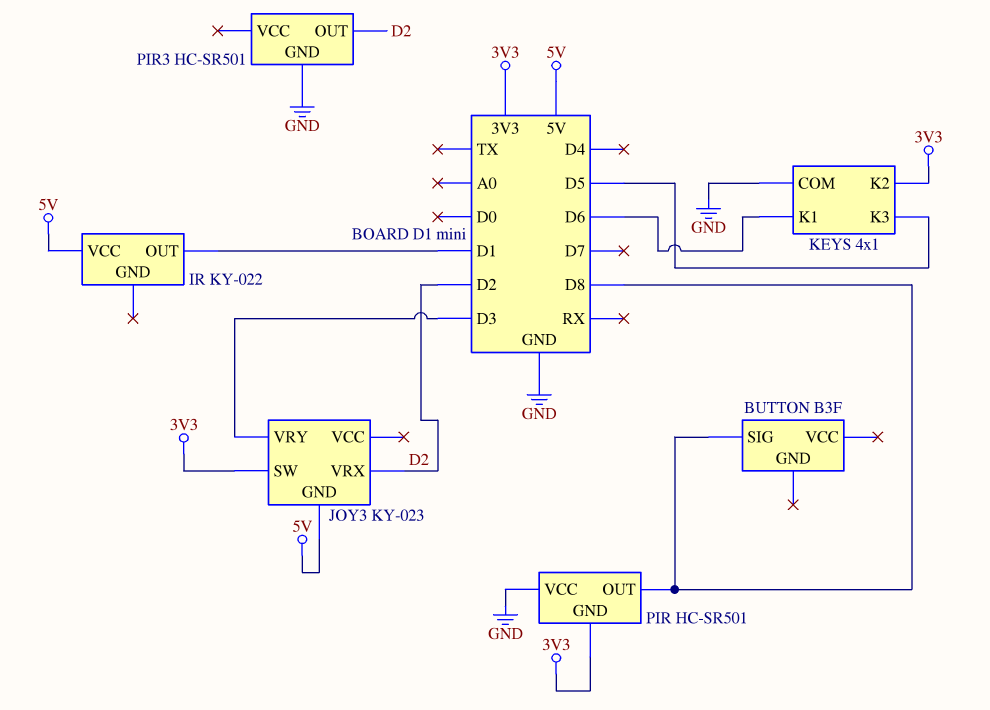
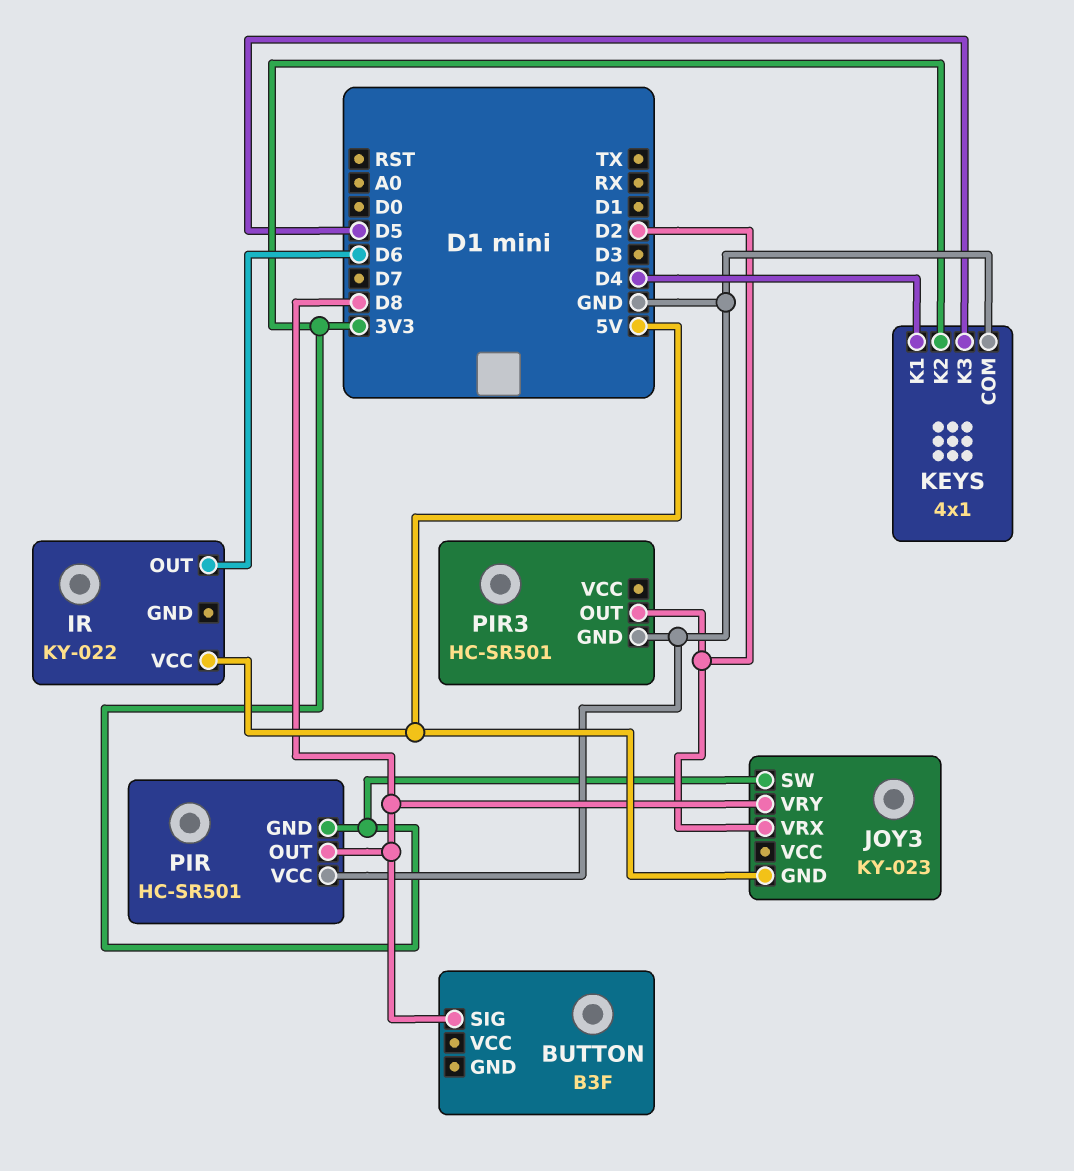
IR pin OUT: D1 -> D6
JOY3 pin VRY: D3 -> D8
KEYS pin K1: D6 -> D4

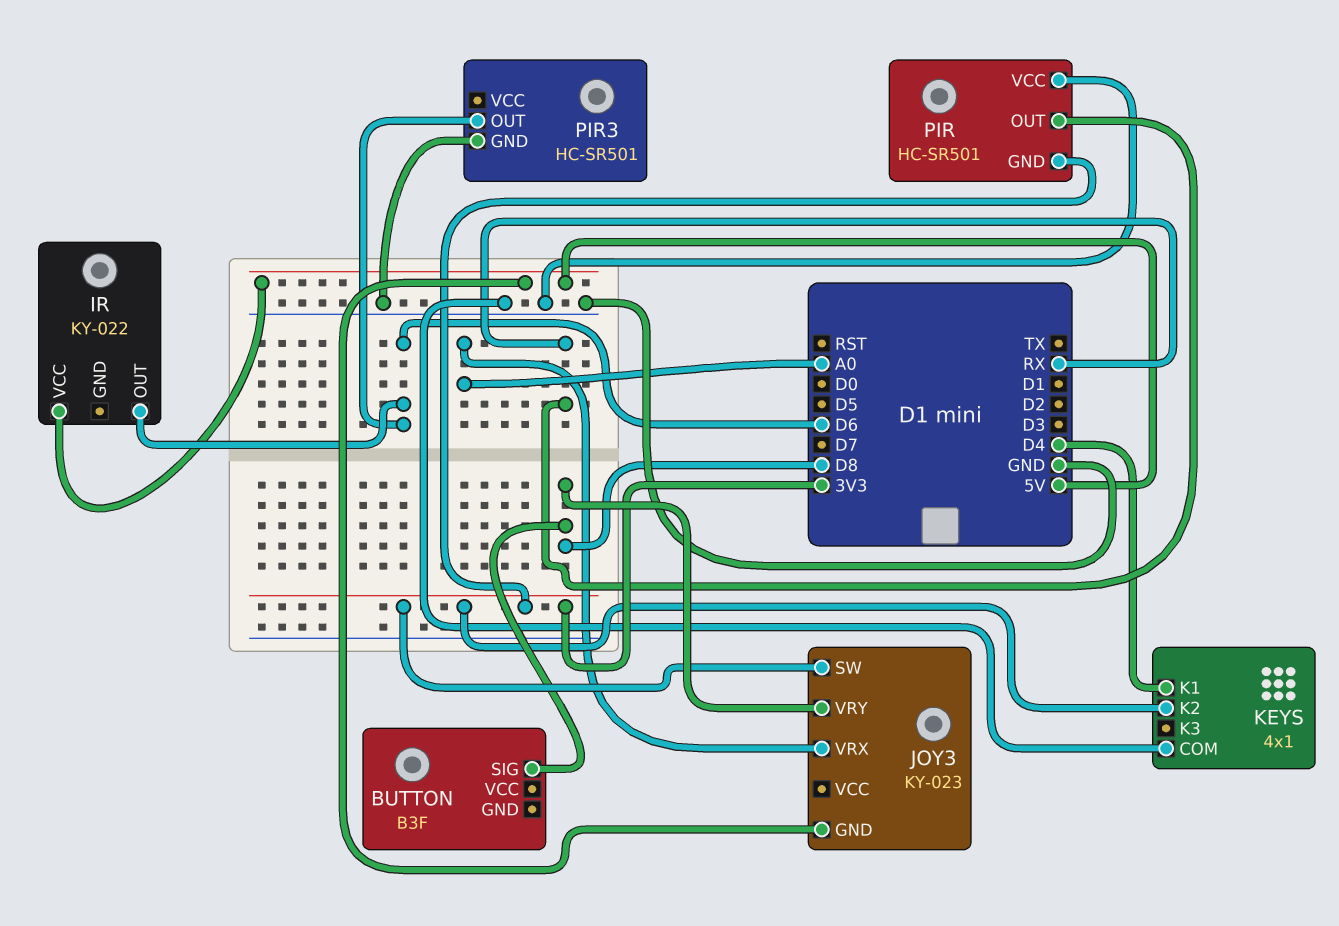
JOY3 pin VRX: D2 -> A0
KEYS pin K3: D5 -> none
PIR pin OUT: D8 -> RX
PIR3 pin OUT: D2 -> D6

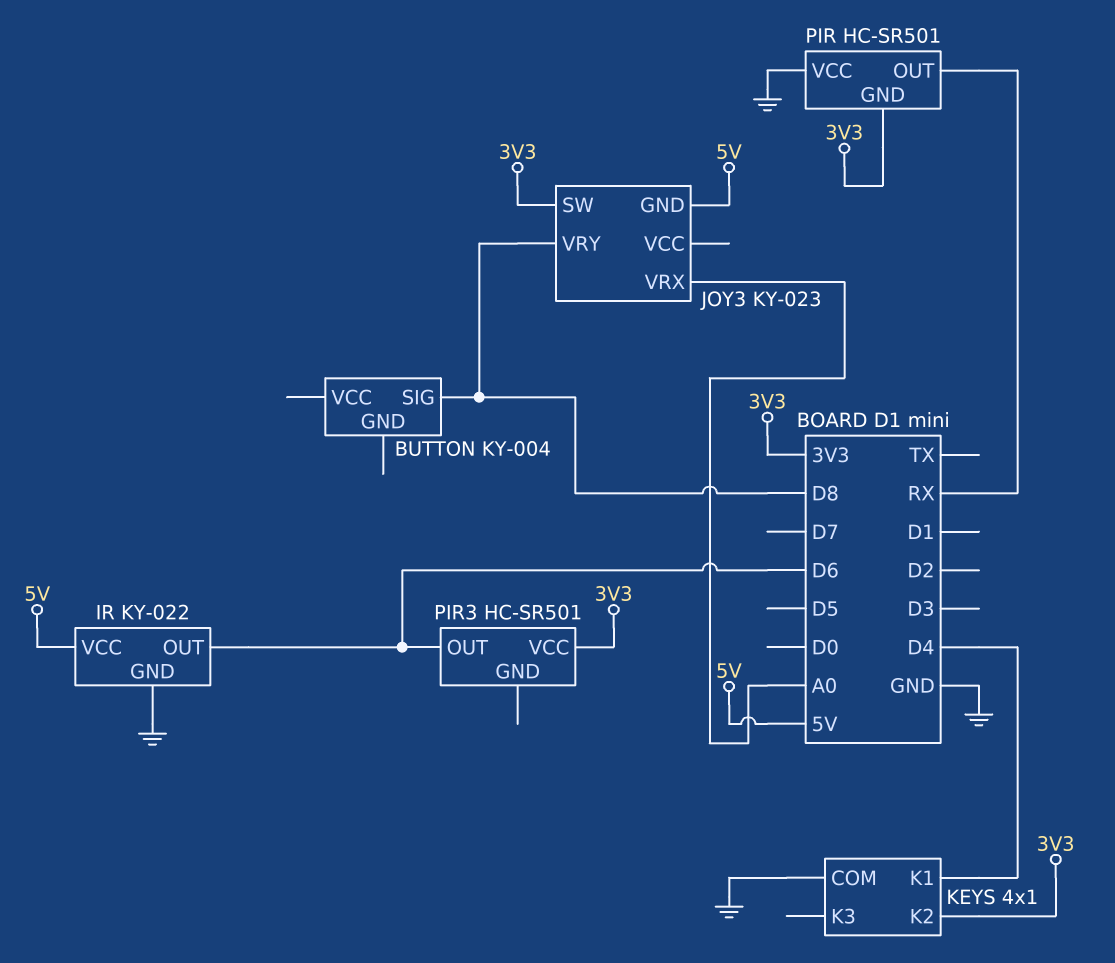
BUTTON: B3F -> KY-004
IR pin GND: none -> GND
PIR3 pin GND: GND -> none
PIR3 pin VCC: none -> 3V3

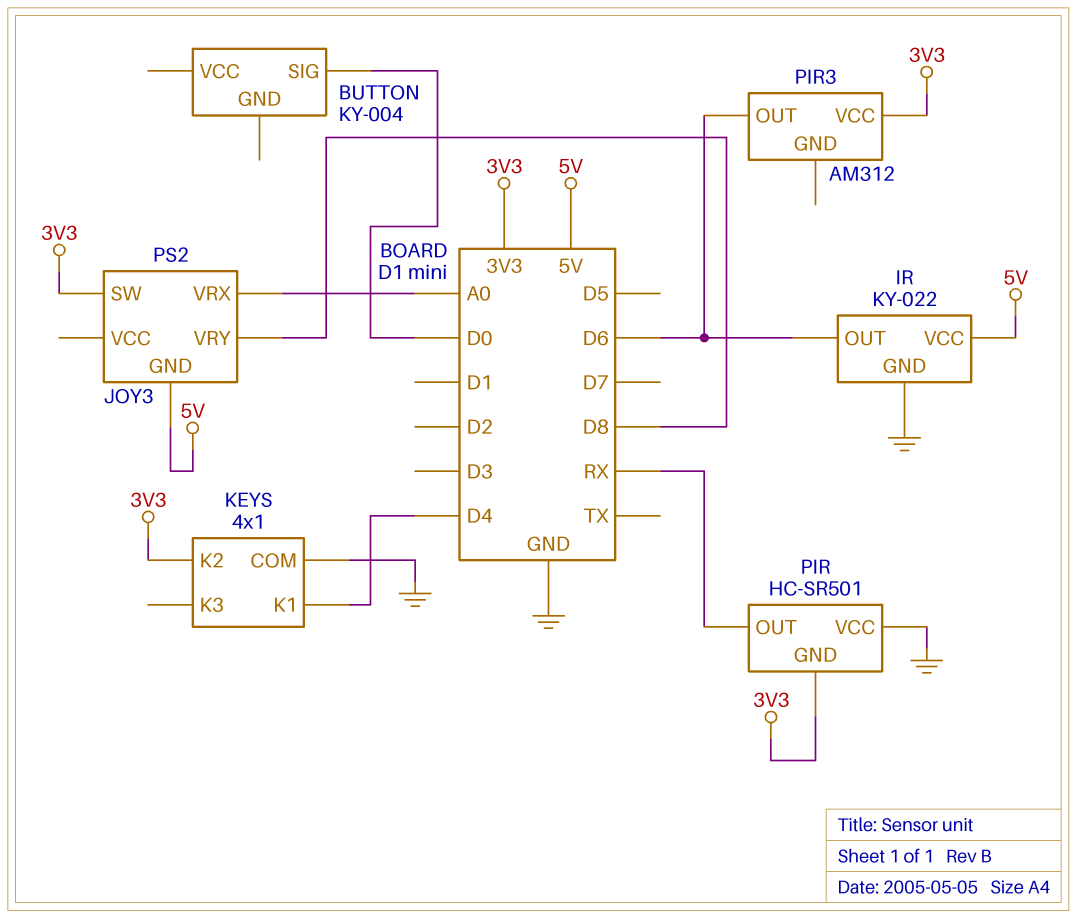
BUTTON pin SIG: D8 -> D0
JOY3: KY-023 -> PS2
PIR3: HC-SR501 -> AM312

